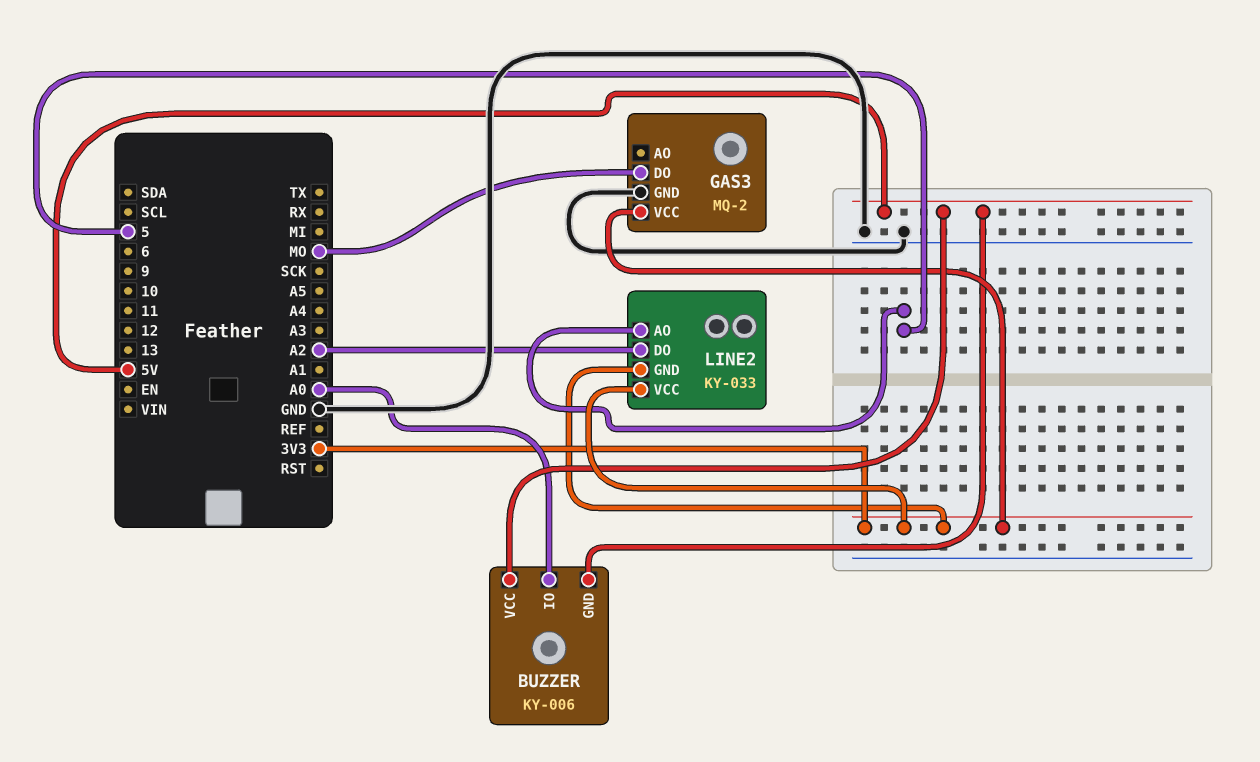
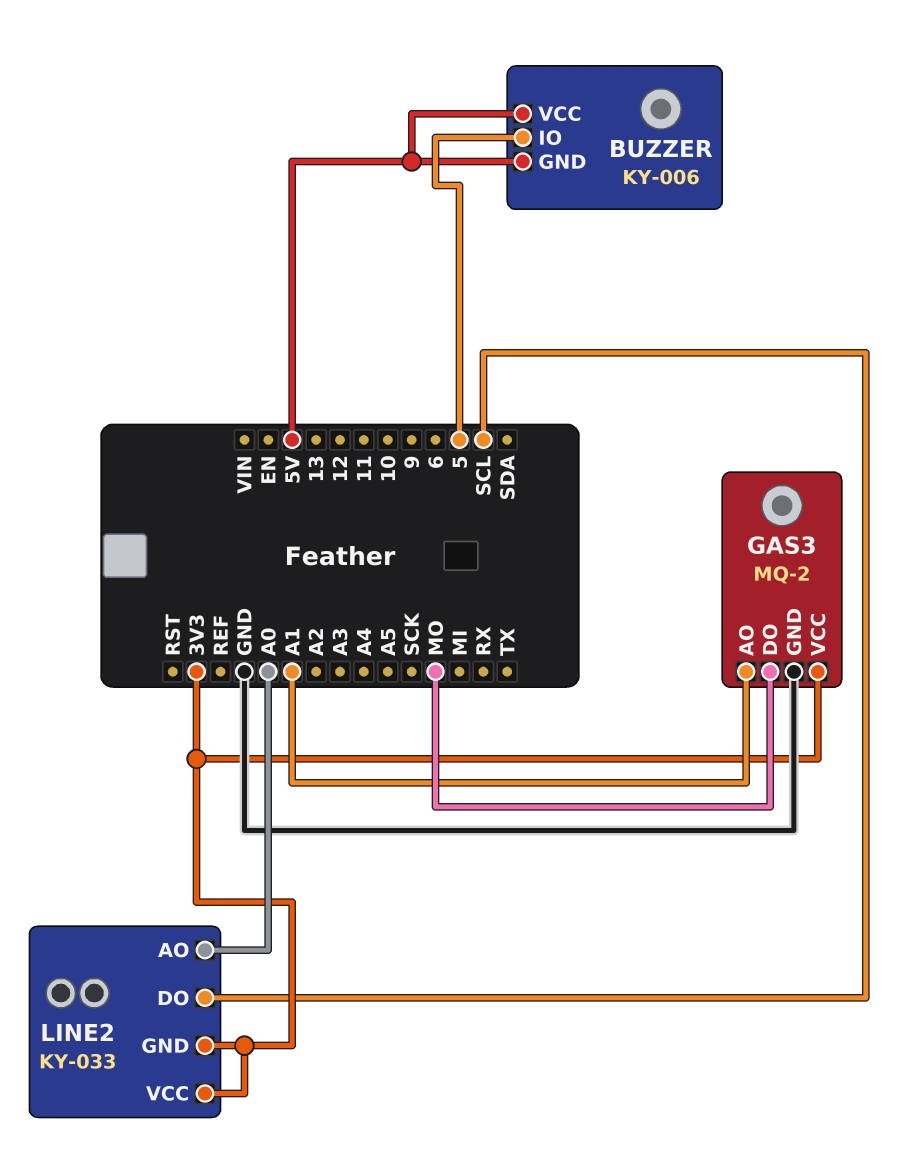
BUZZER pin IO: A0 -> 5
GAS3 pin AO: none -> A1
LINE2 pin AO: 5 -> A0
LINE2 pin DO: A2 -> SCL

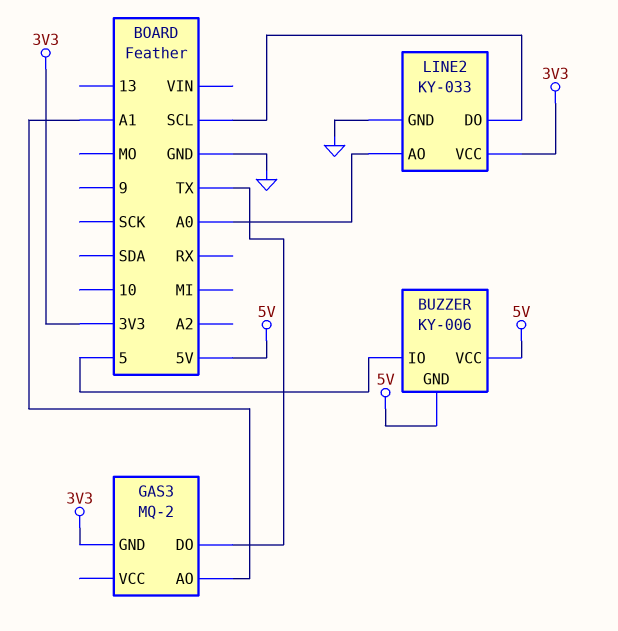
GAS3 pin DO: MO -> TX
GAS3 pin GND: GND -> 3V3
GAS3 pin VCC: 3V3 -> none
LINE2 pin GND: 3V3 -> GND

